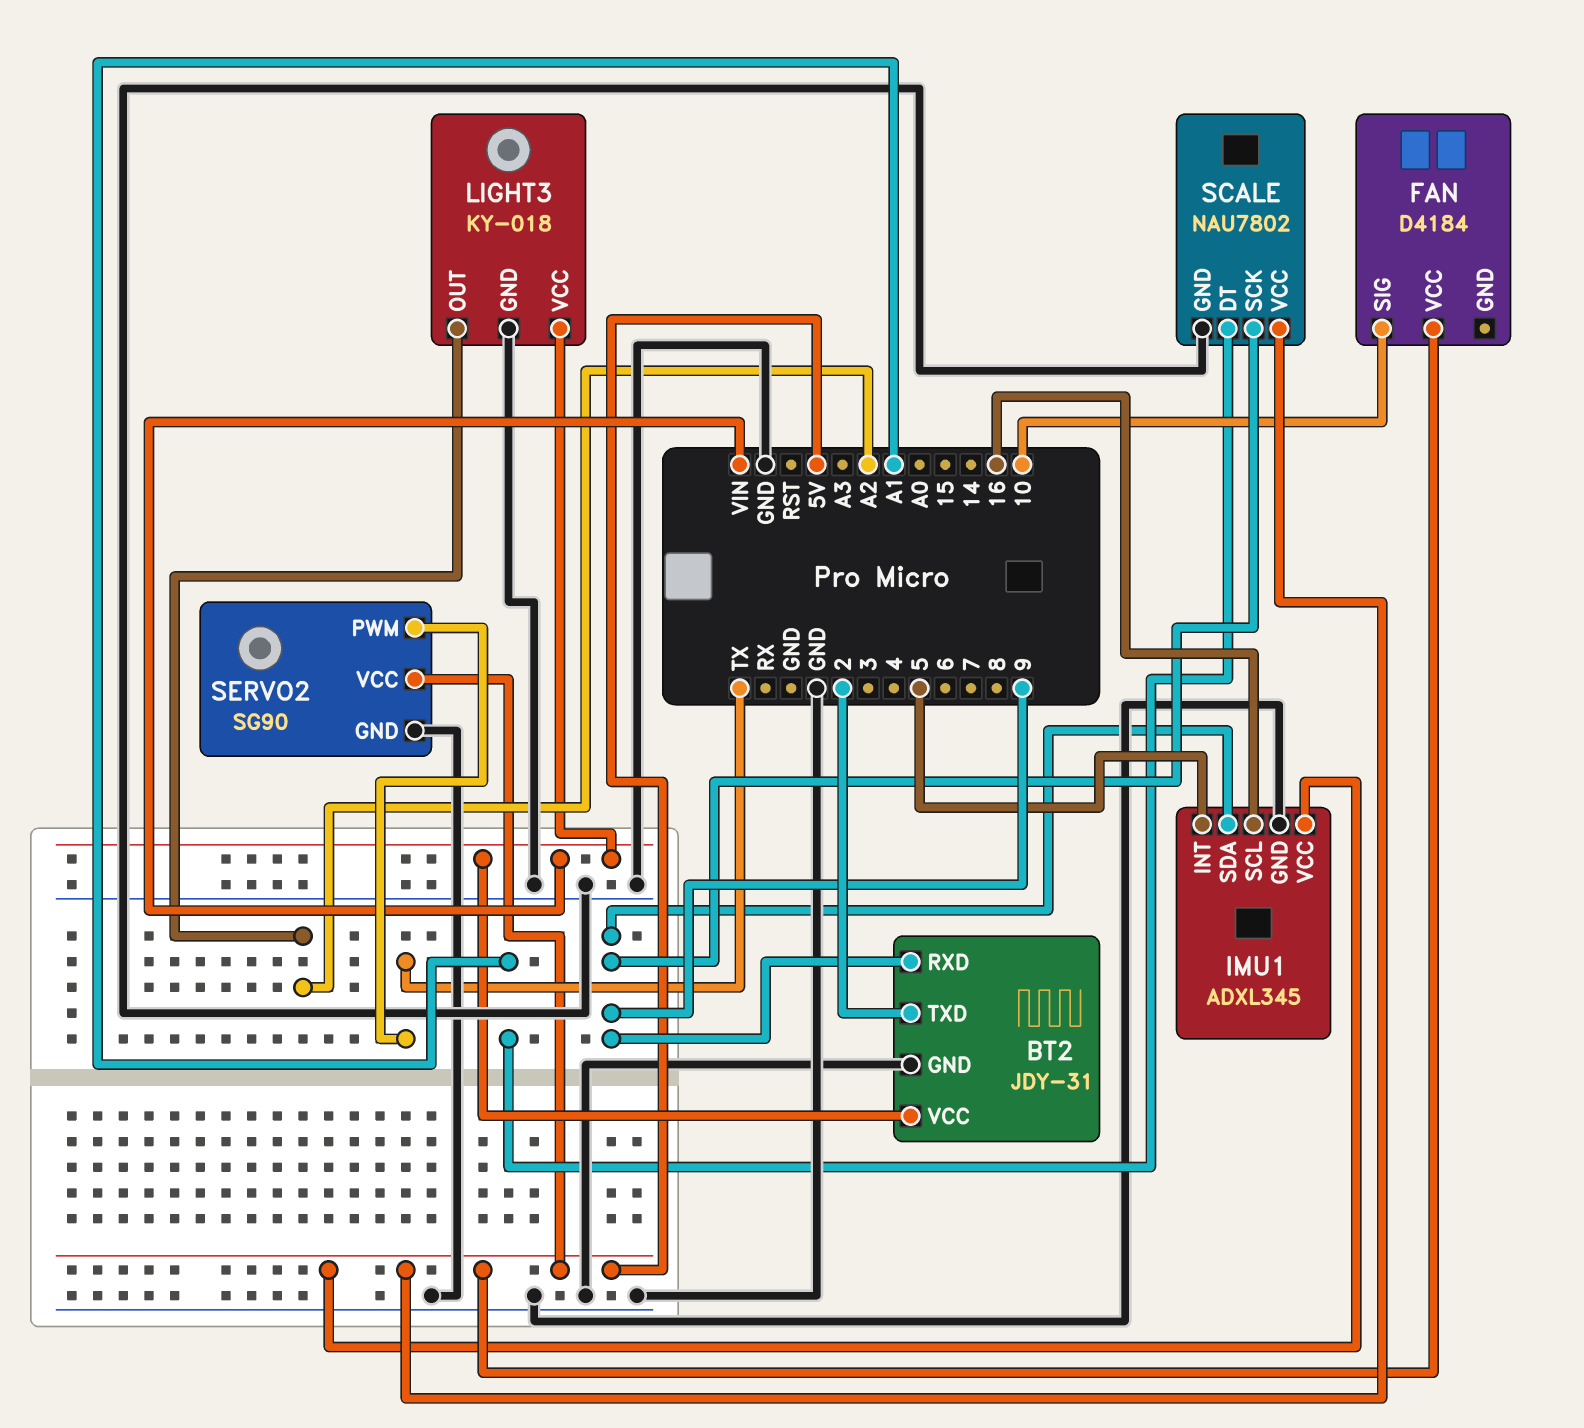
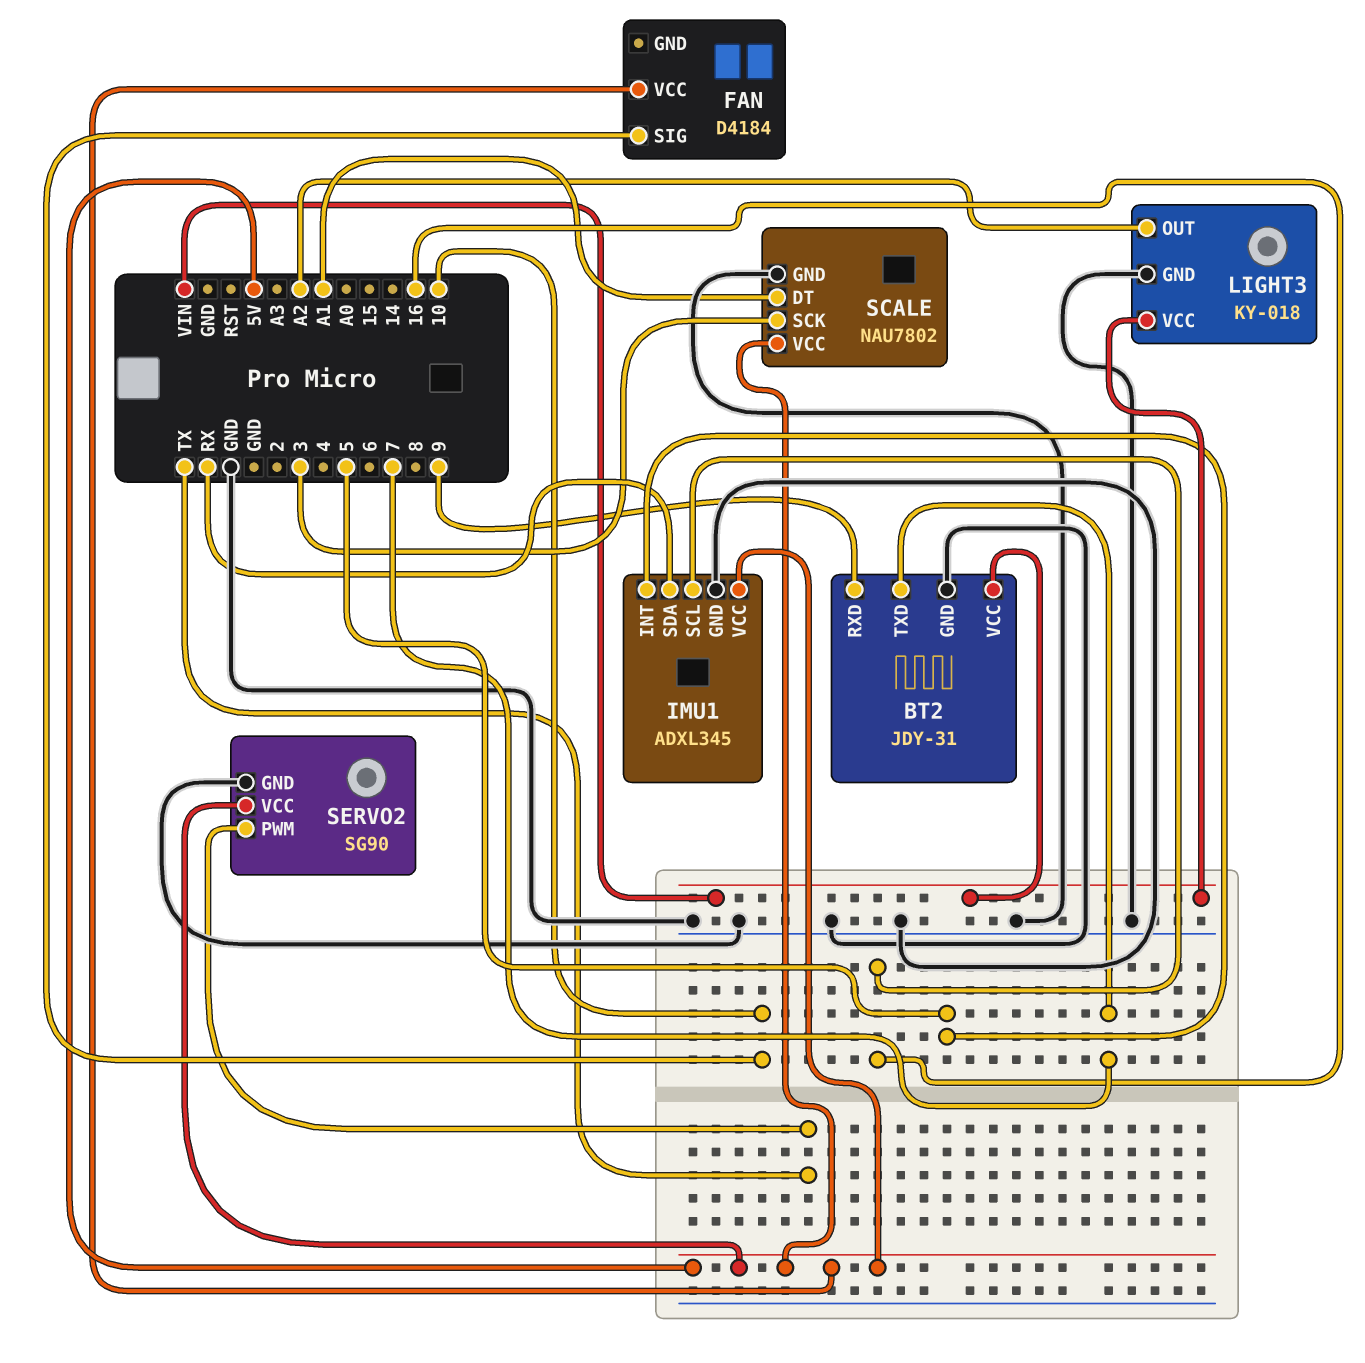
BT2 pin TXD: 2 -> 7
IMU1 pin SDA: 9 -> RX
SCALE pin SCK: 9 -> 3

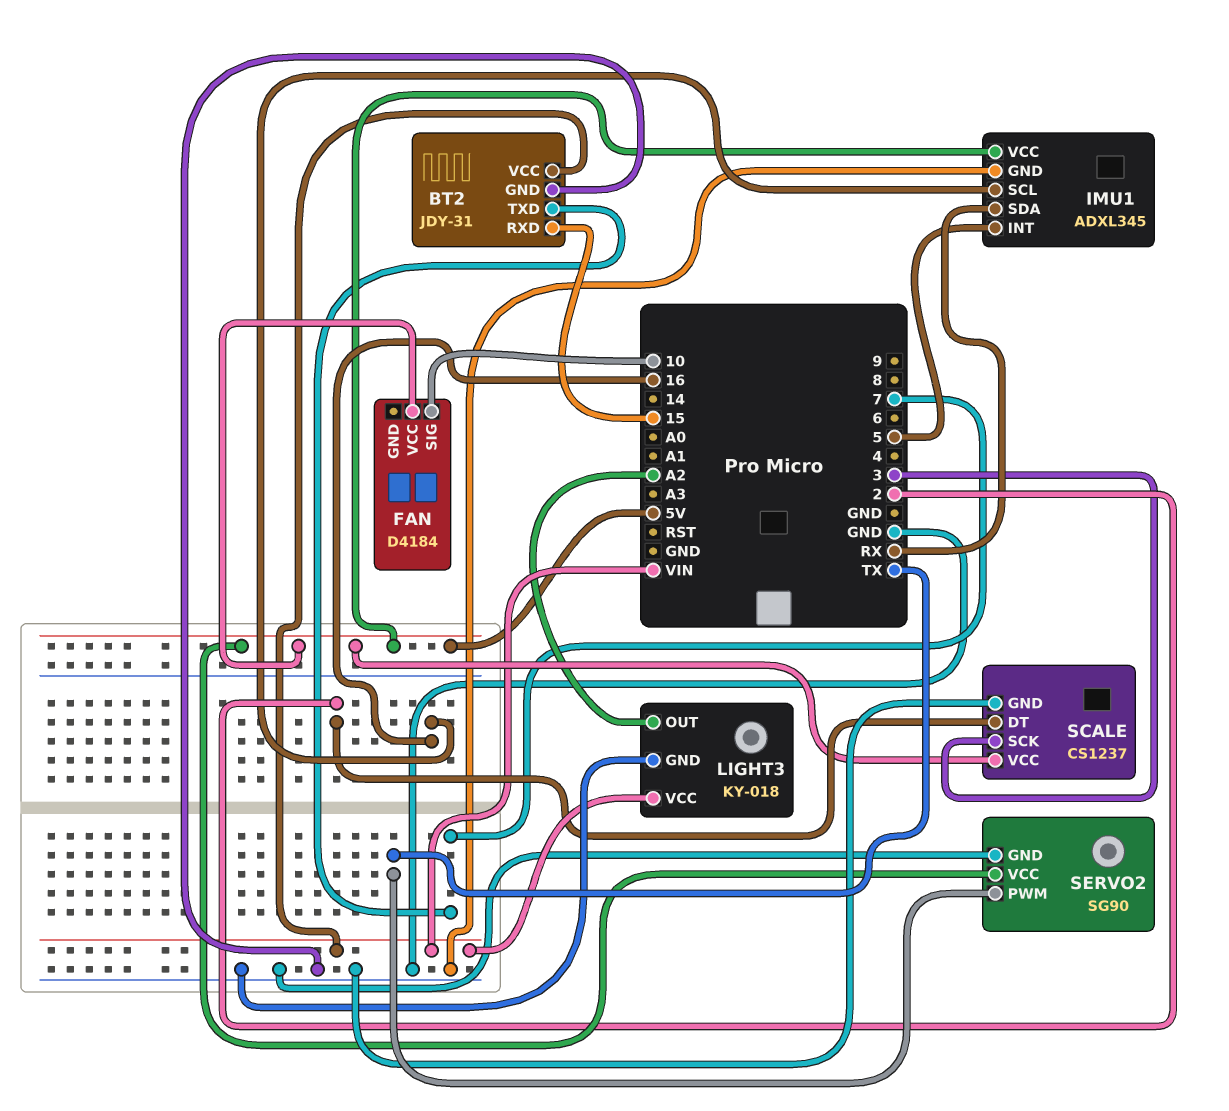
BT2 pin RXD: 9 -> 15
SCALE: NAU7802 -> CS1237
SCALE pin DT: A1 -> 2

